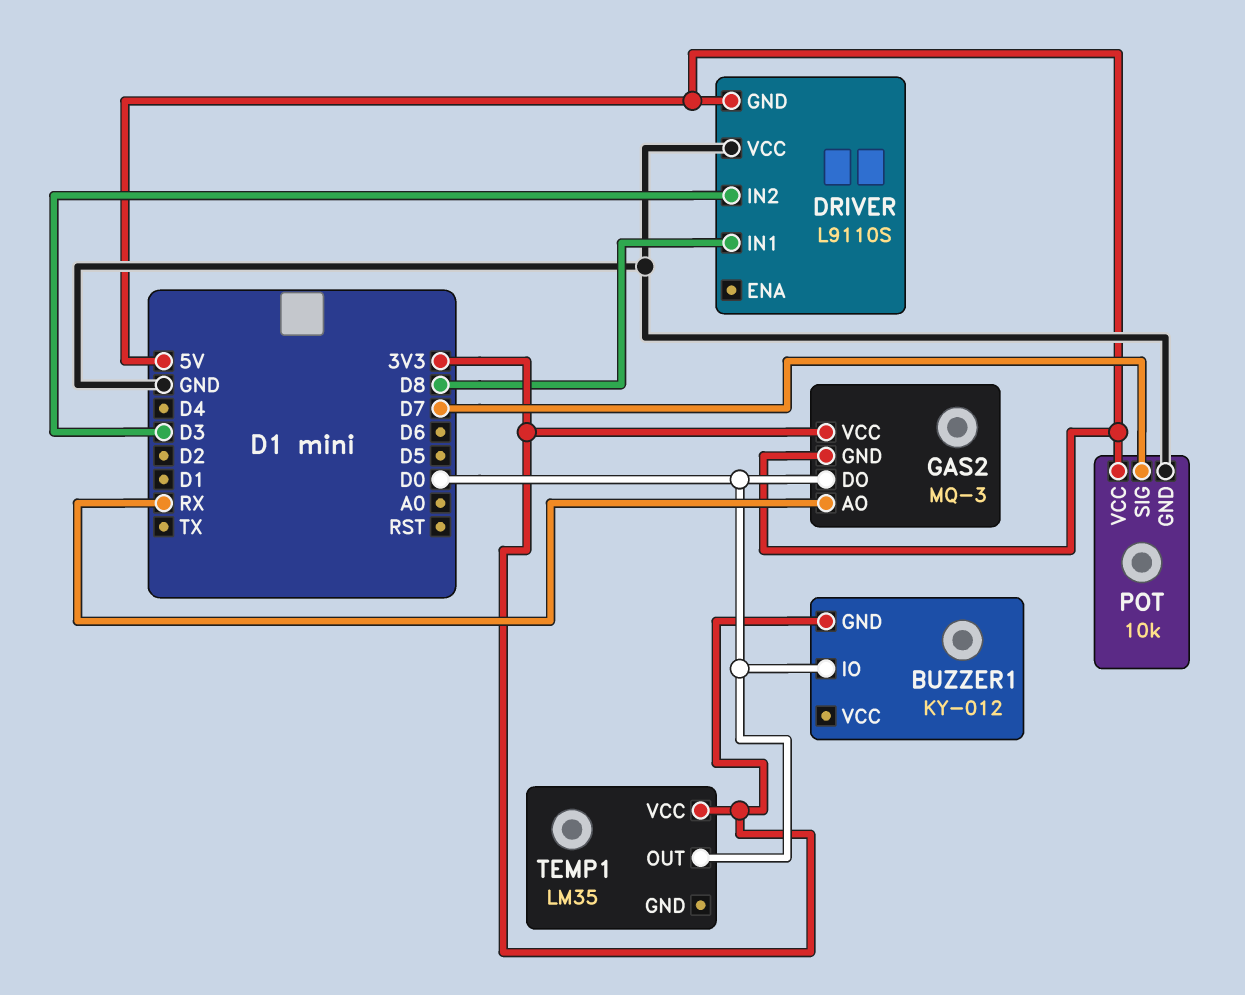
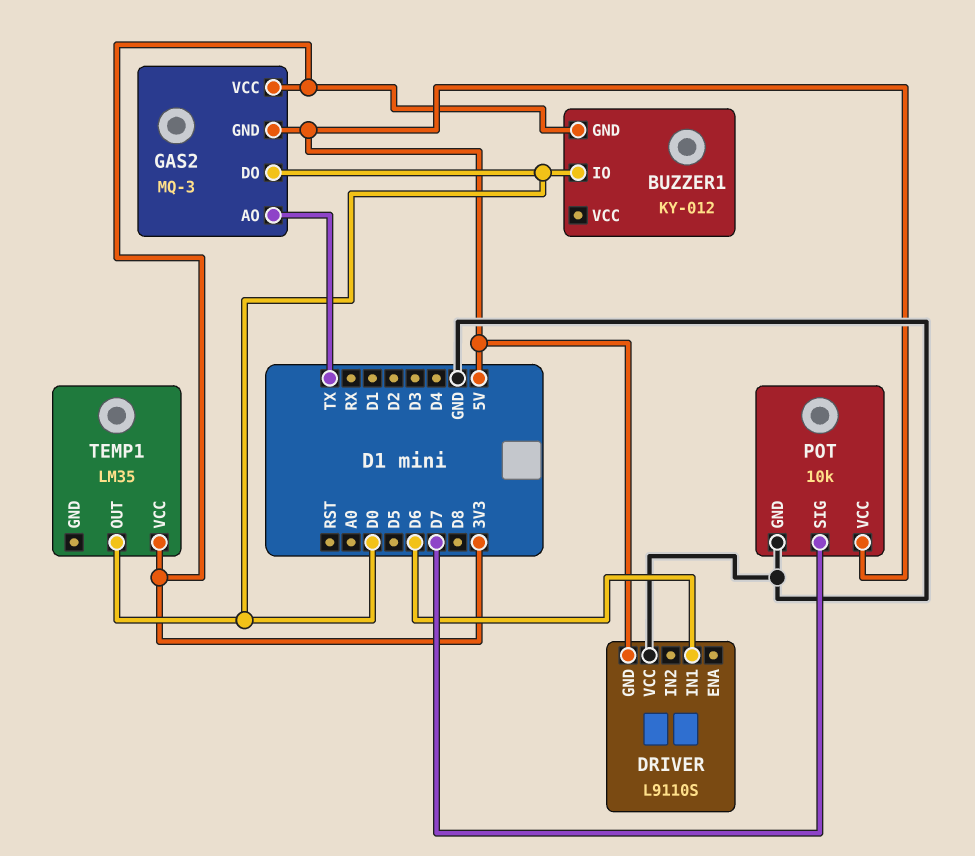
DRIVER pin IN1: D8 -> D6
DRIVER pin IN2: D3 -> none
GAS2 pin AO: RX -> TX

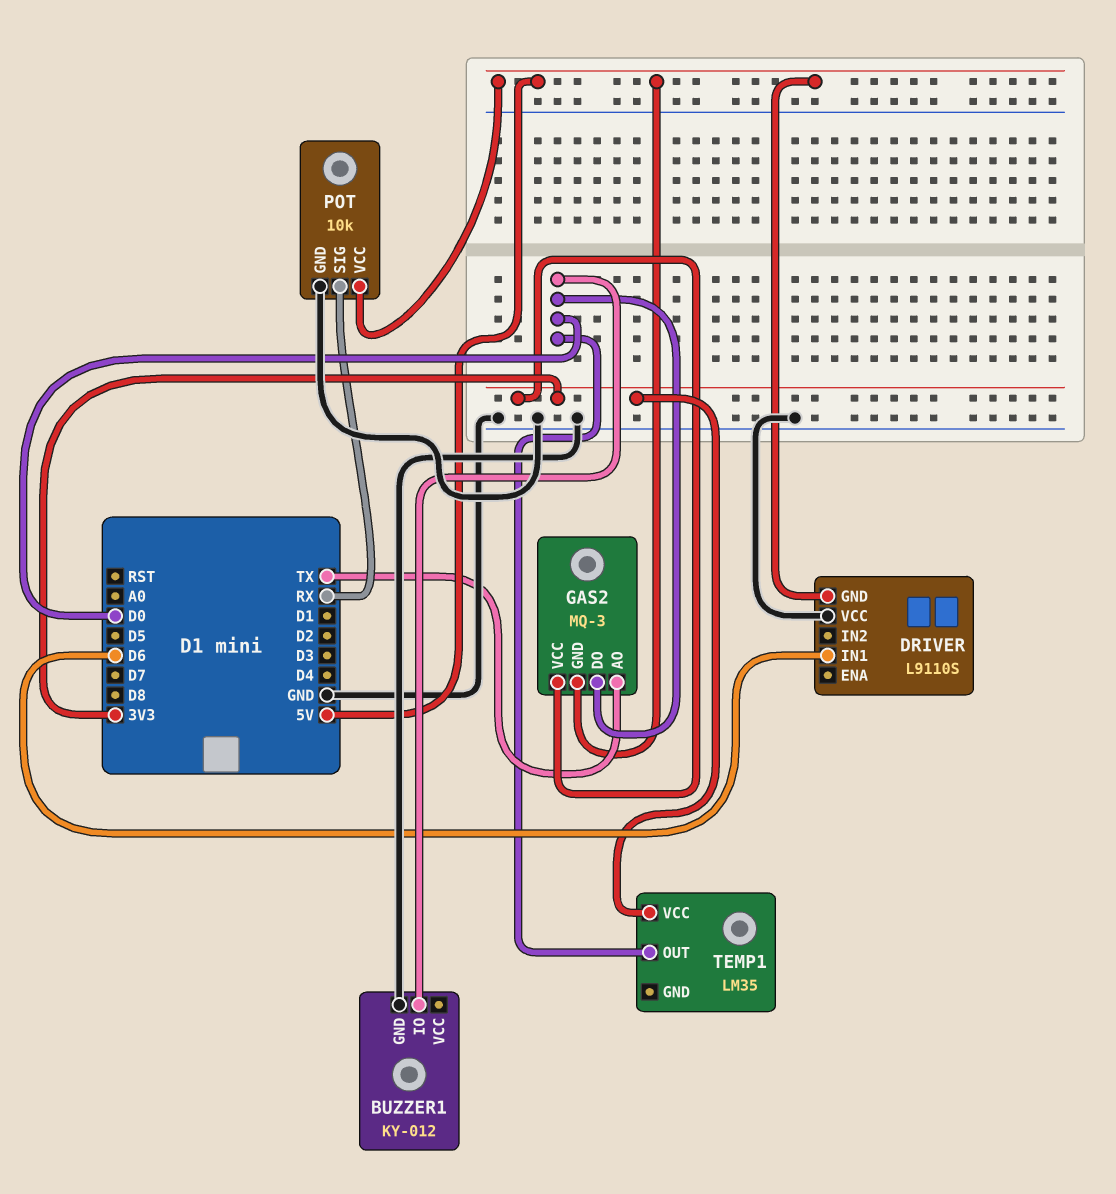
BUZZER1 pin GND: 3V3 -> GND
POT pin SIG: D7 -> RX

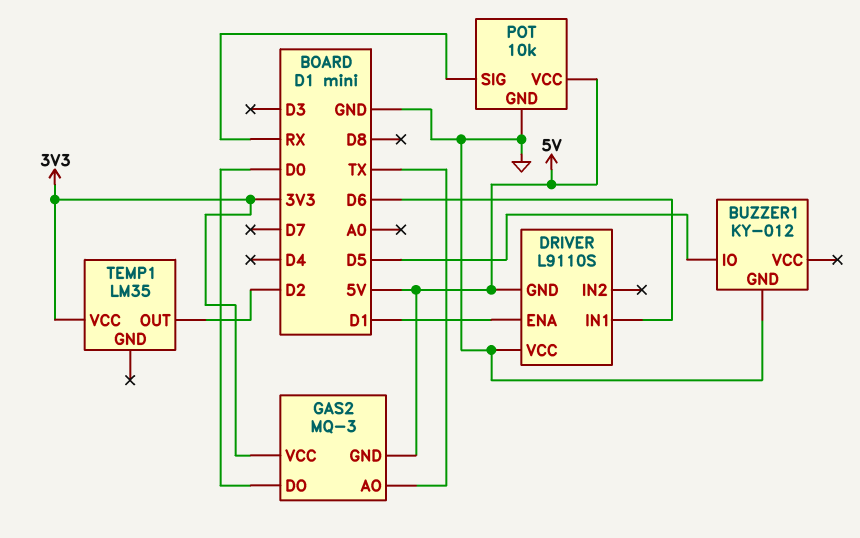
BUZZER1 pin IO: D0 -> D5
DRIVER pin ENA: none -> D1
TEMP1 pin OUT: D0 -> D2

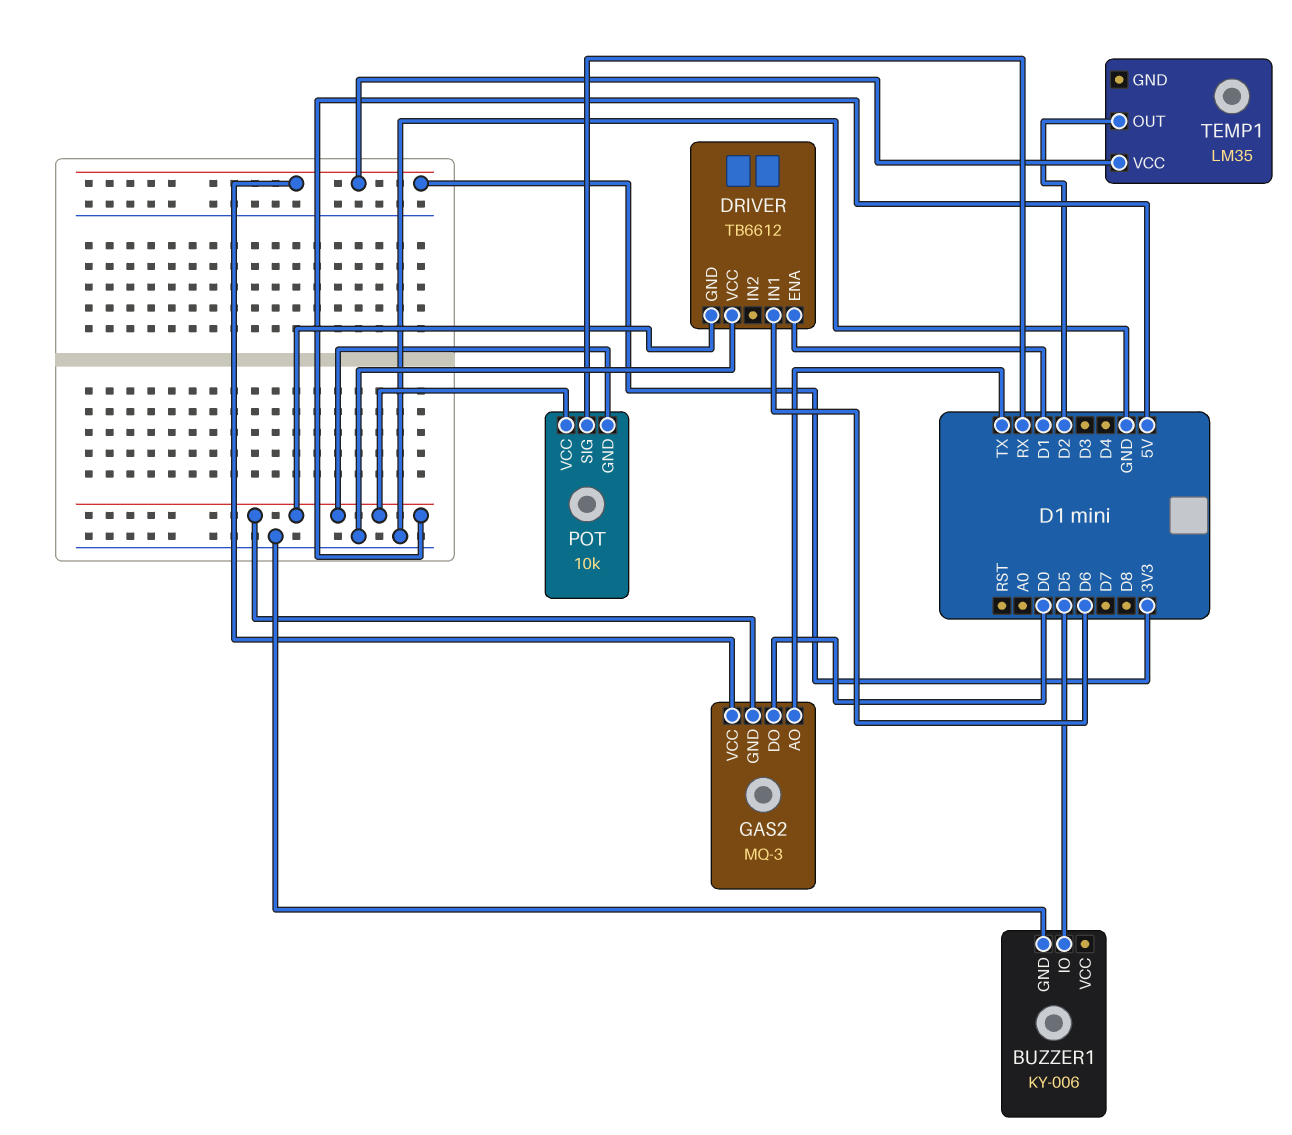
BUZZER1: KY-012 -> KY-006
DRIVER: L9110S -> TB6612
POT pin GND: GND -> 5V

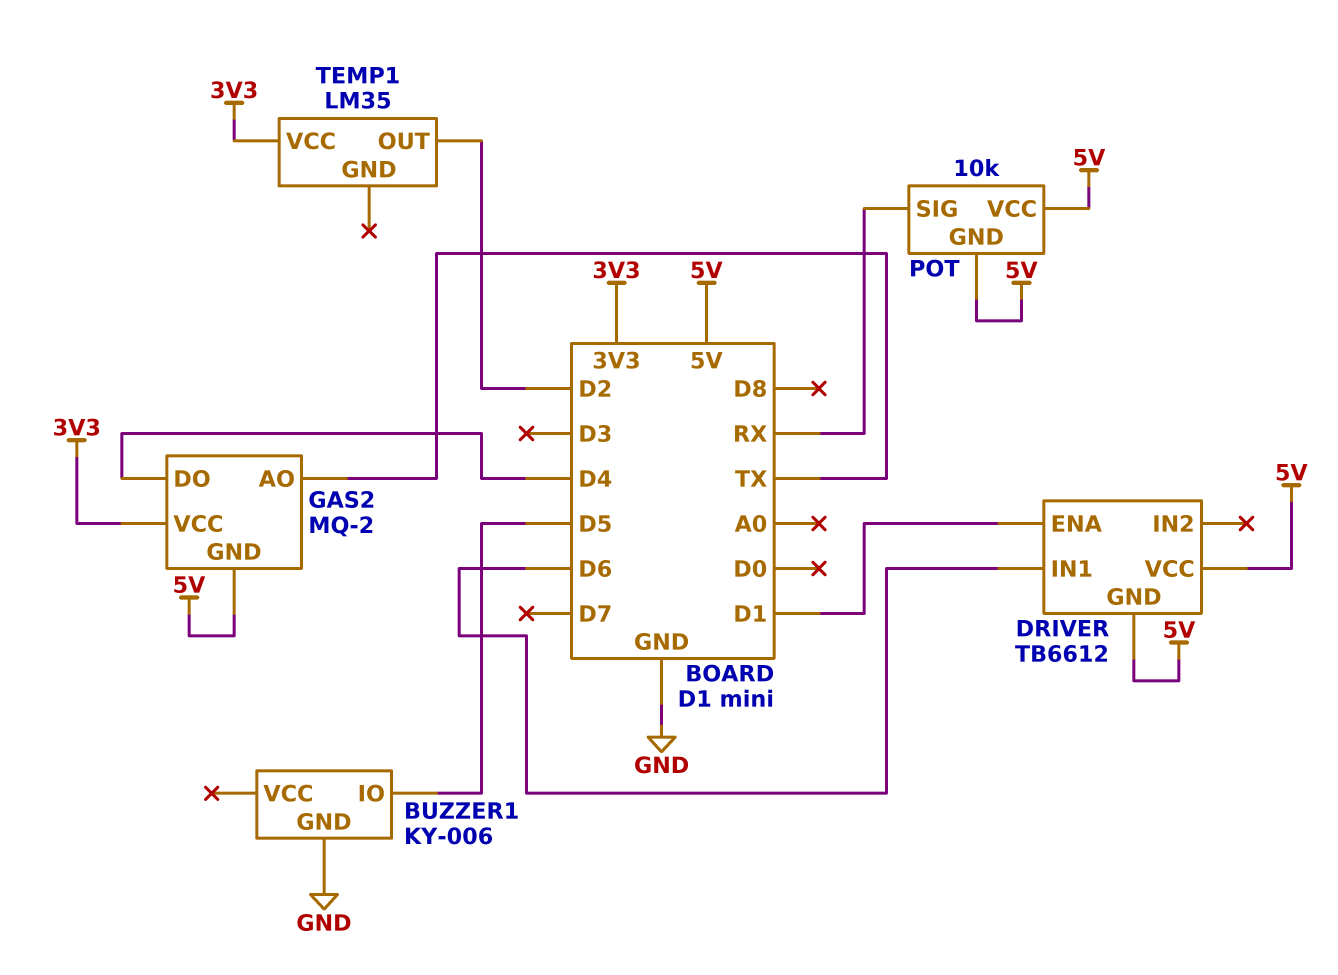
DRIVER pin VCC: GND -> 5V
GAS2: MQ-3 -> MQ-2
GAS2 pin DO: D0 -> D4

